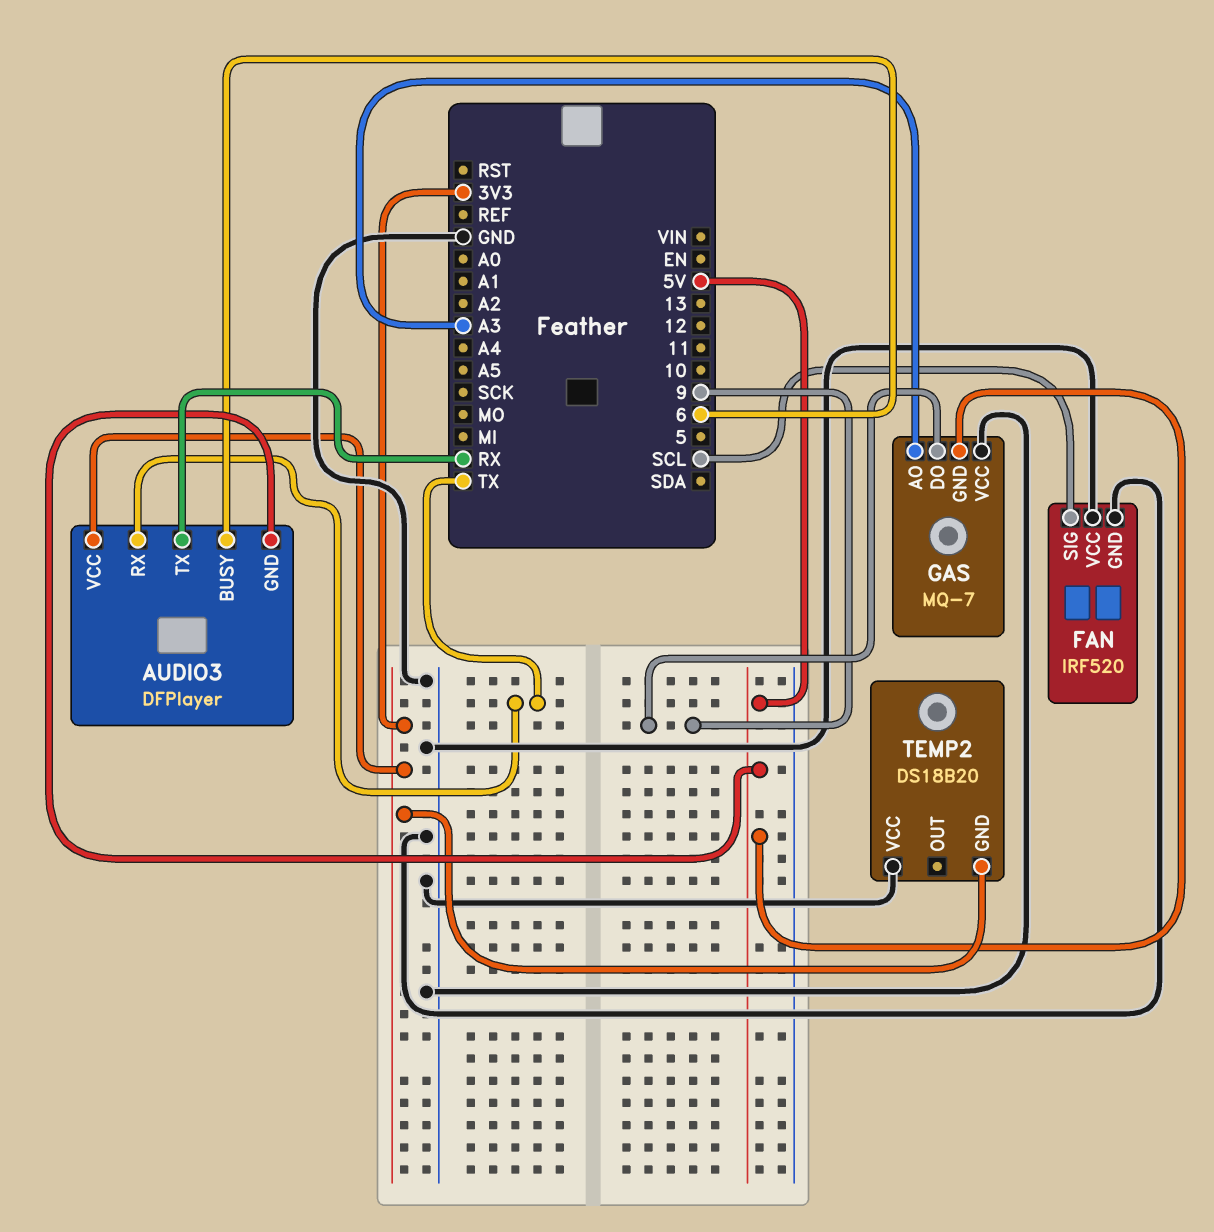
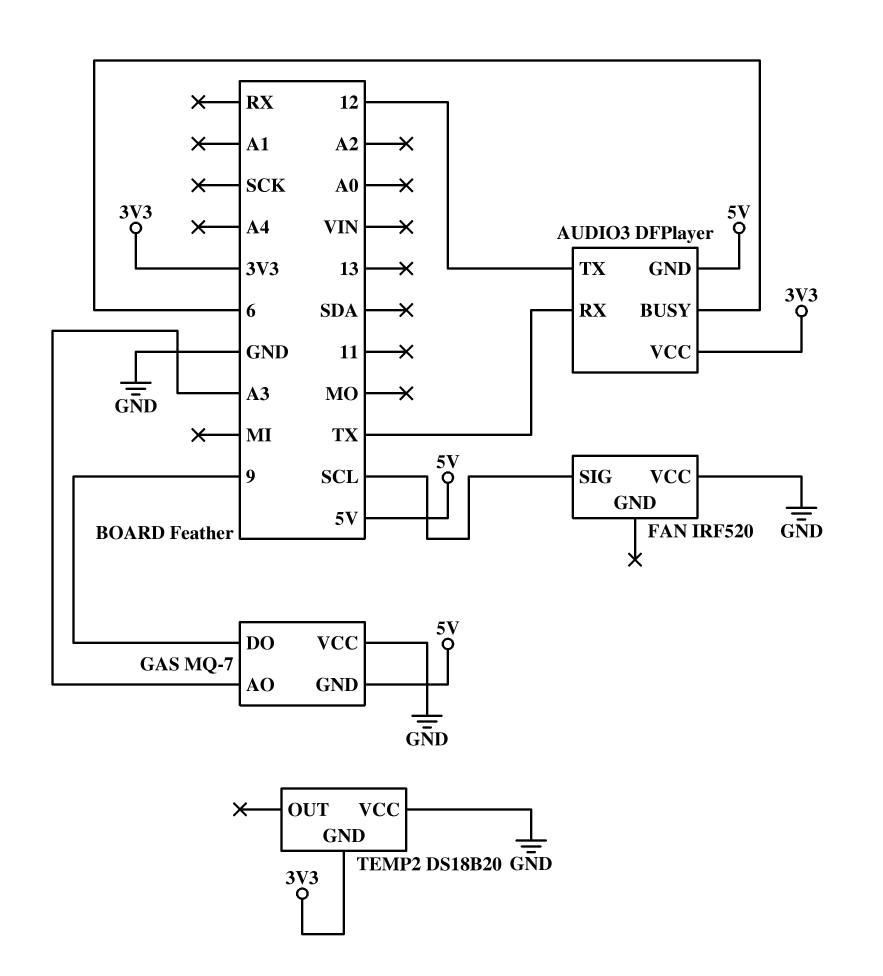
AUDIO3 pin TX: RX -> 12
FAN pin GND: GND -> none

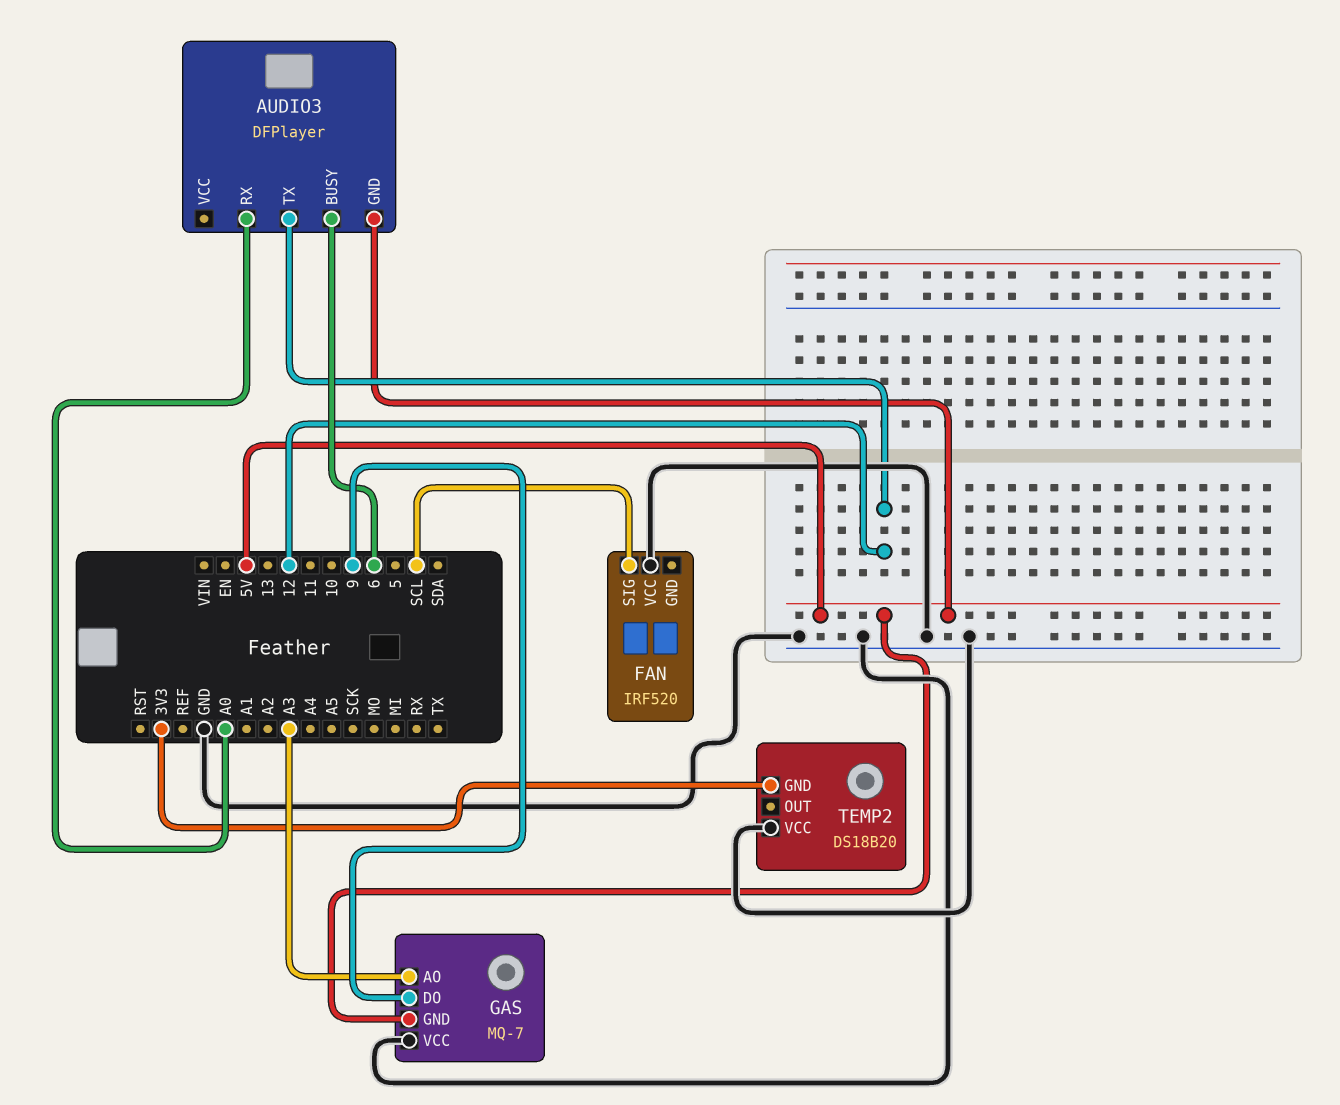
AUDIO3 pin RX: TX -> A0
AUDIO3 pin VCC: 3V3 -> none

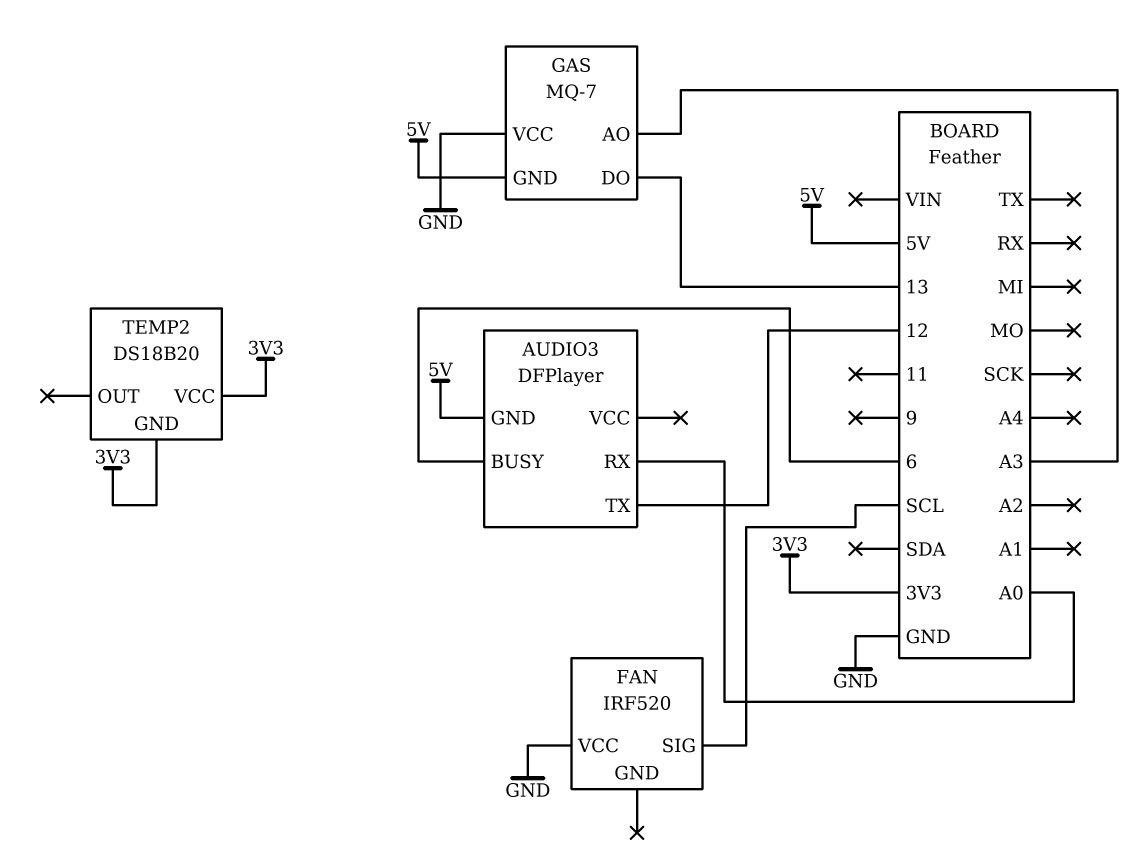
GAS pin DO: 9 -> 13
TEMP2 pin VCC: GND -> 3V3

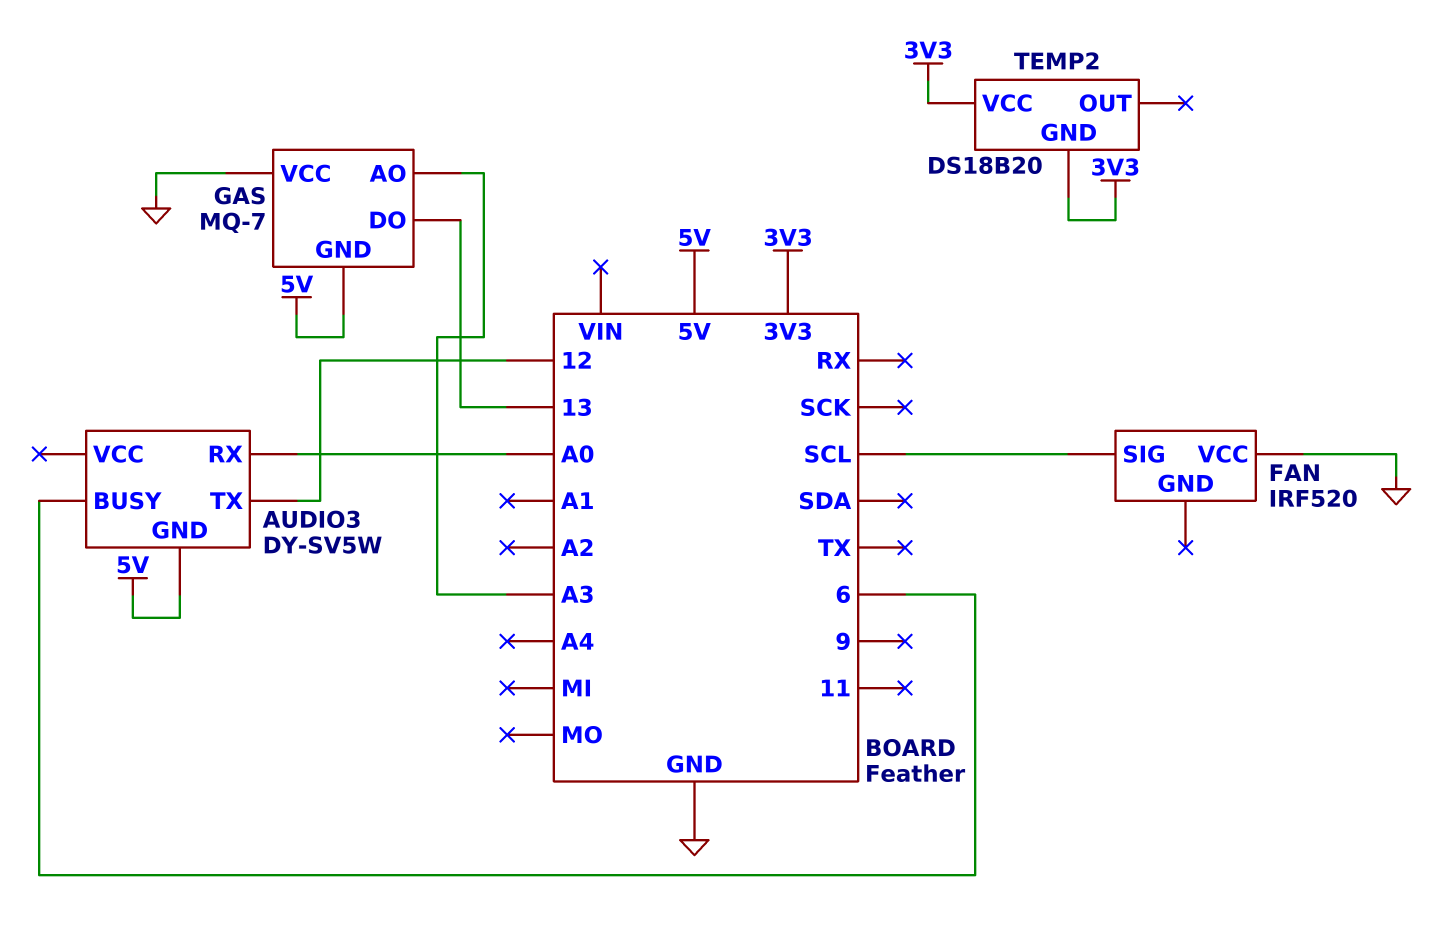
AUDIO3: DFPlayer -> DY-SV5W

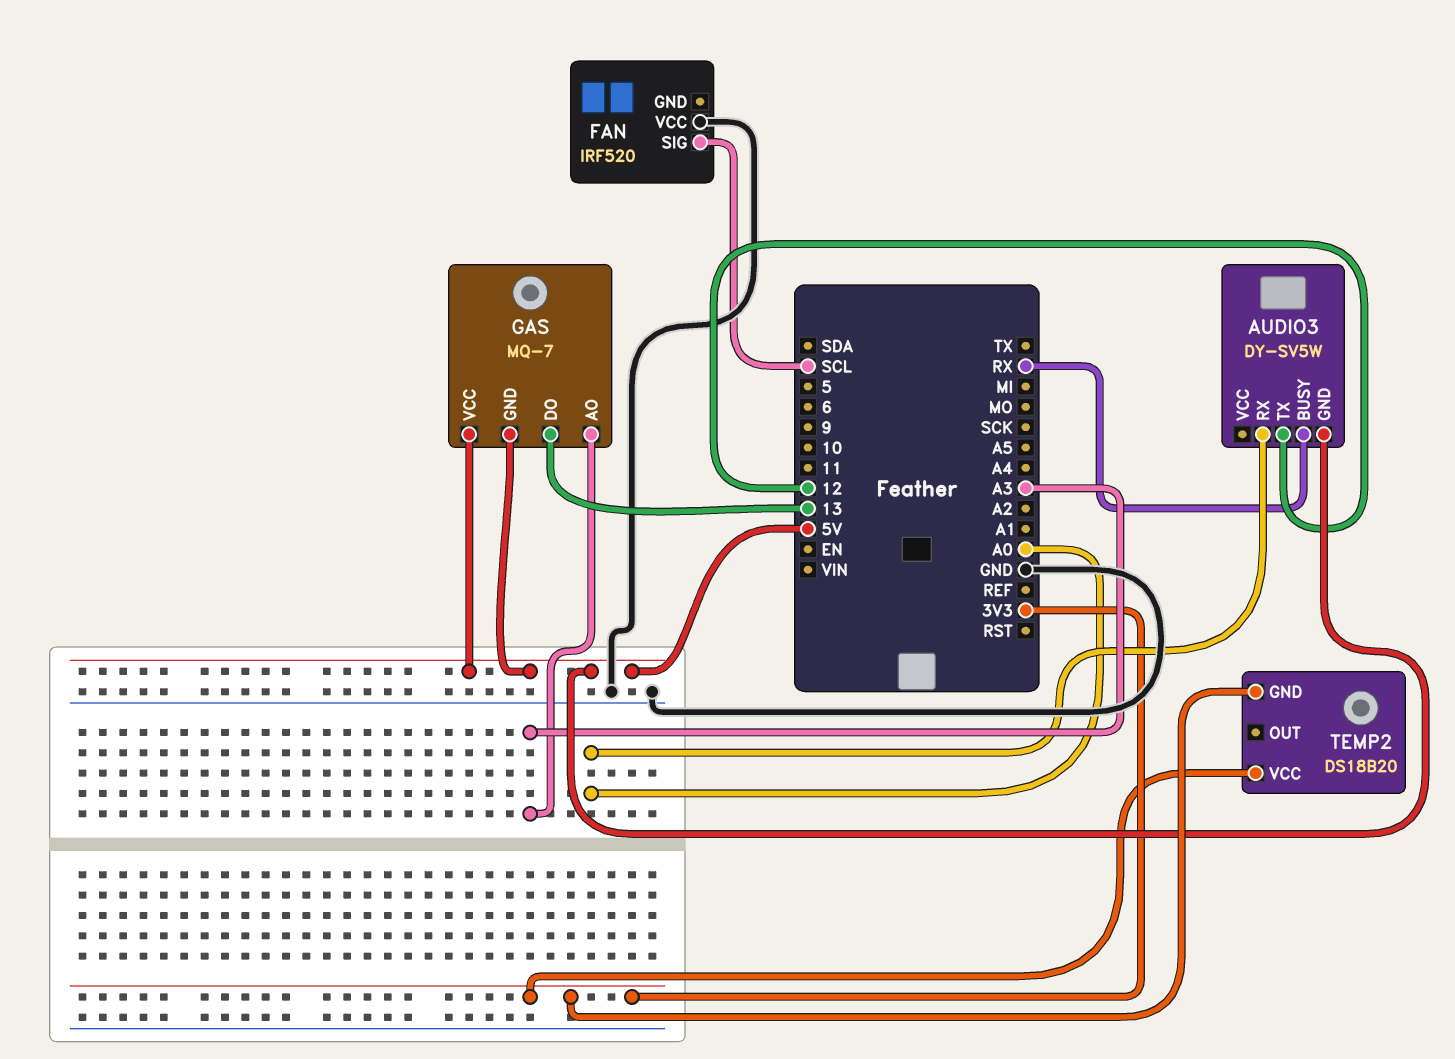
AUDIO3 pin BUSY: 6 -> RX
GAS pin VCC: GND -> 5V

